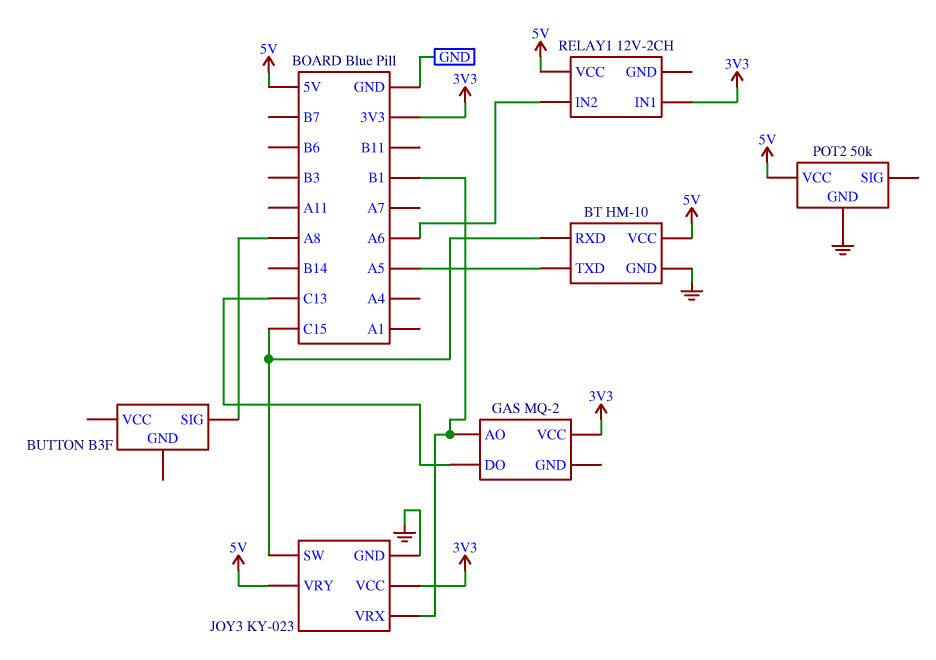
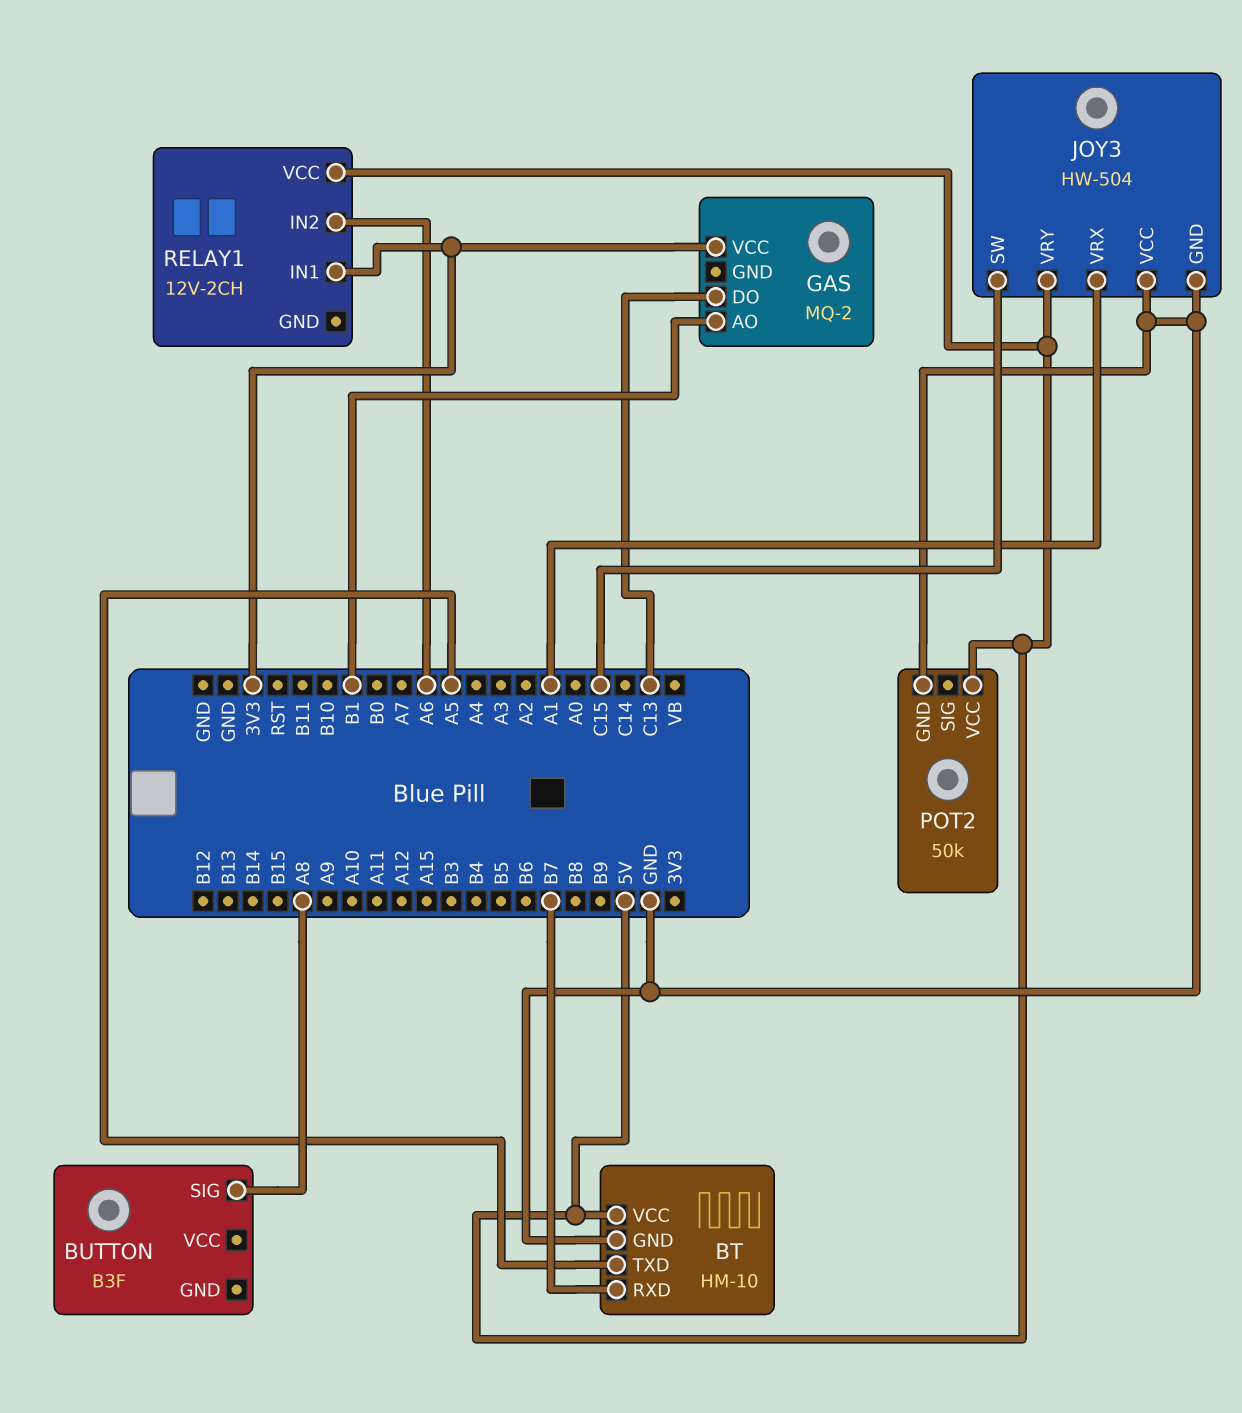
BT pin RXD: C15 -> B7
JOY3: KY-023 -> HW-504
JOY3 pin VCC: 3V3 -> GND
JOY3 pin VRX: B1 -> A1

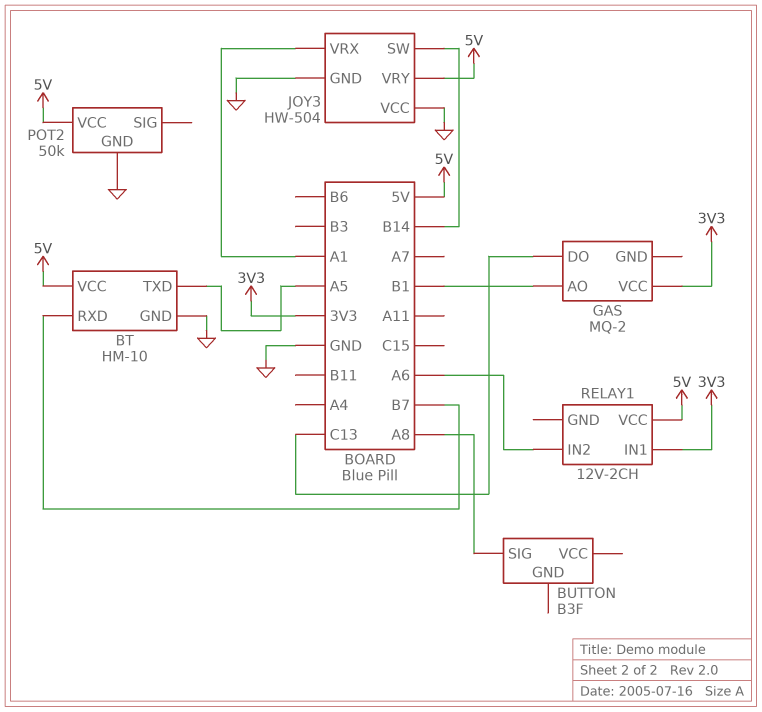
JOY3 pin SW: C15 -> B14

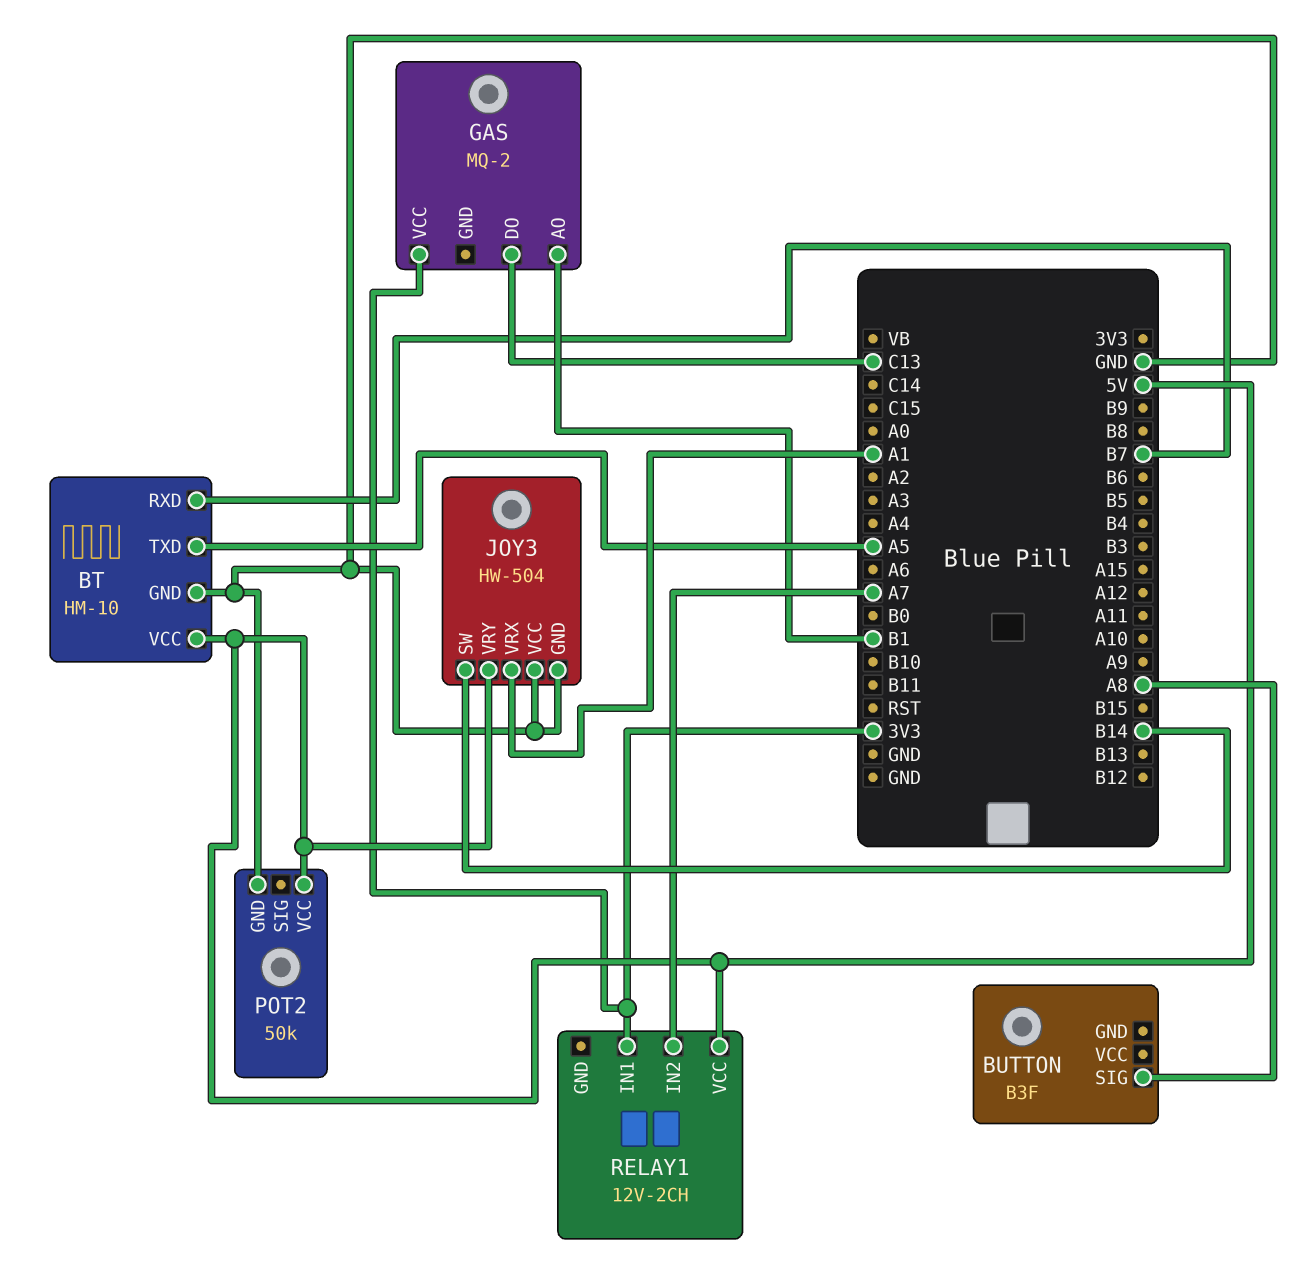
RELAY1 pin IN2: A6 -> A7

